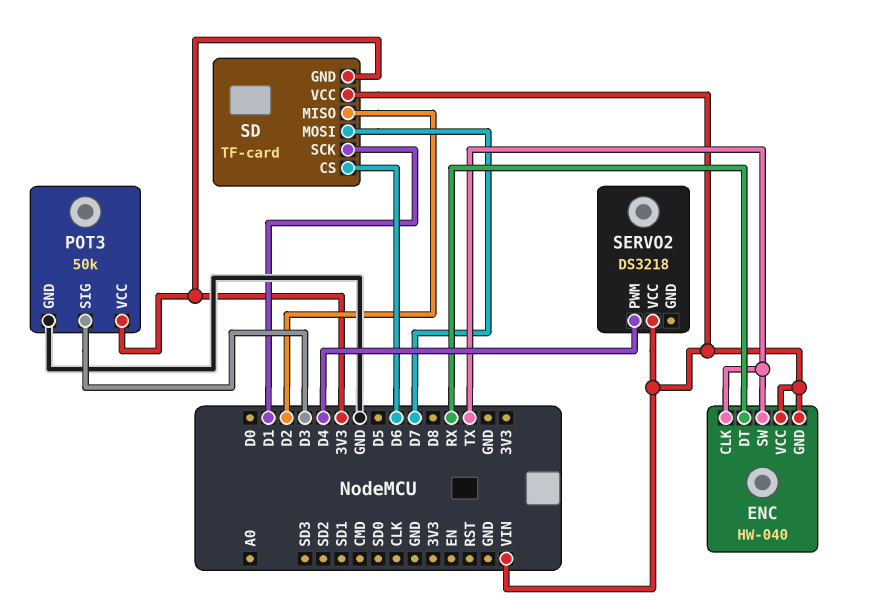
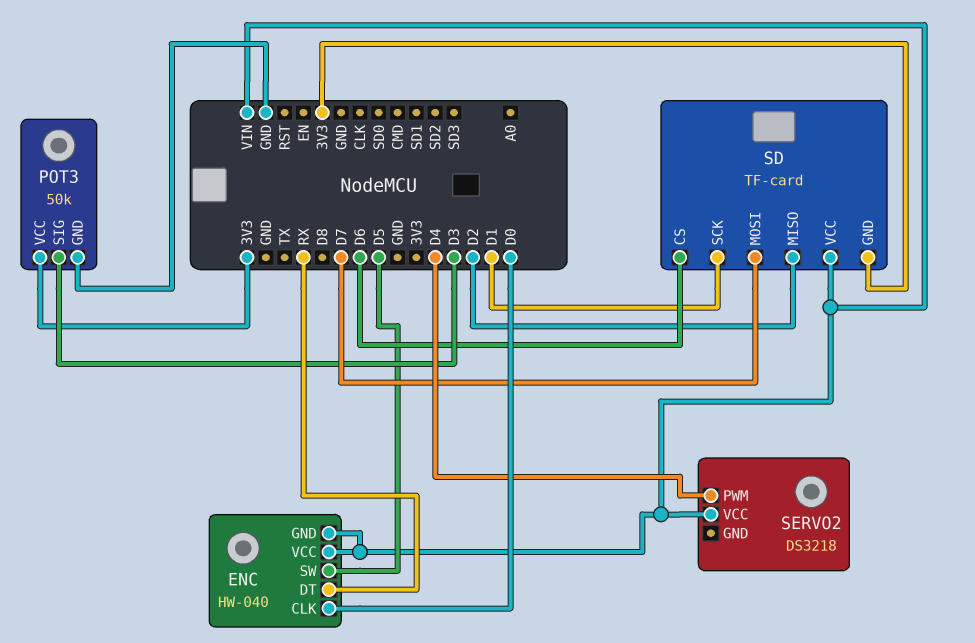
ENC pin CLK: TX -> D0
ENC pin SW: TX -> D5

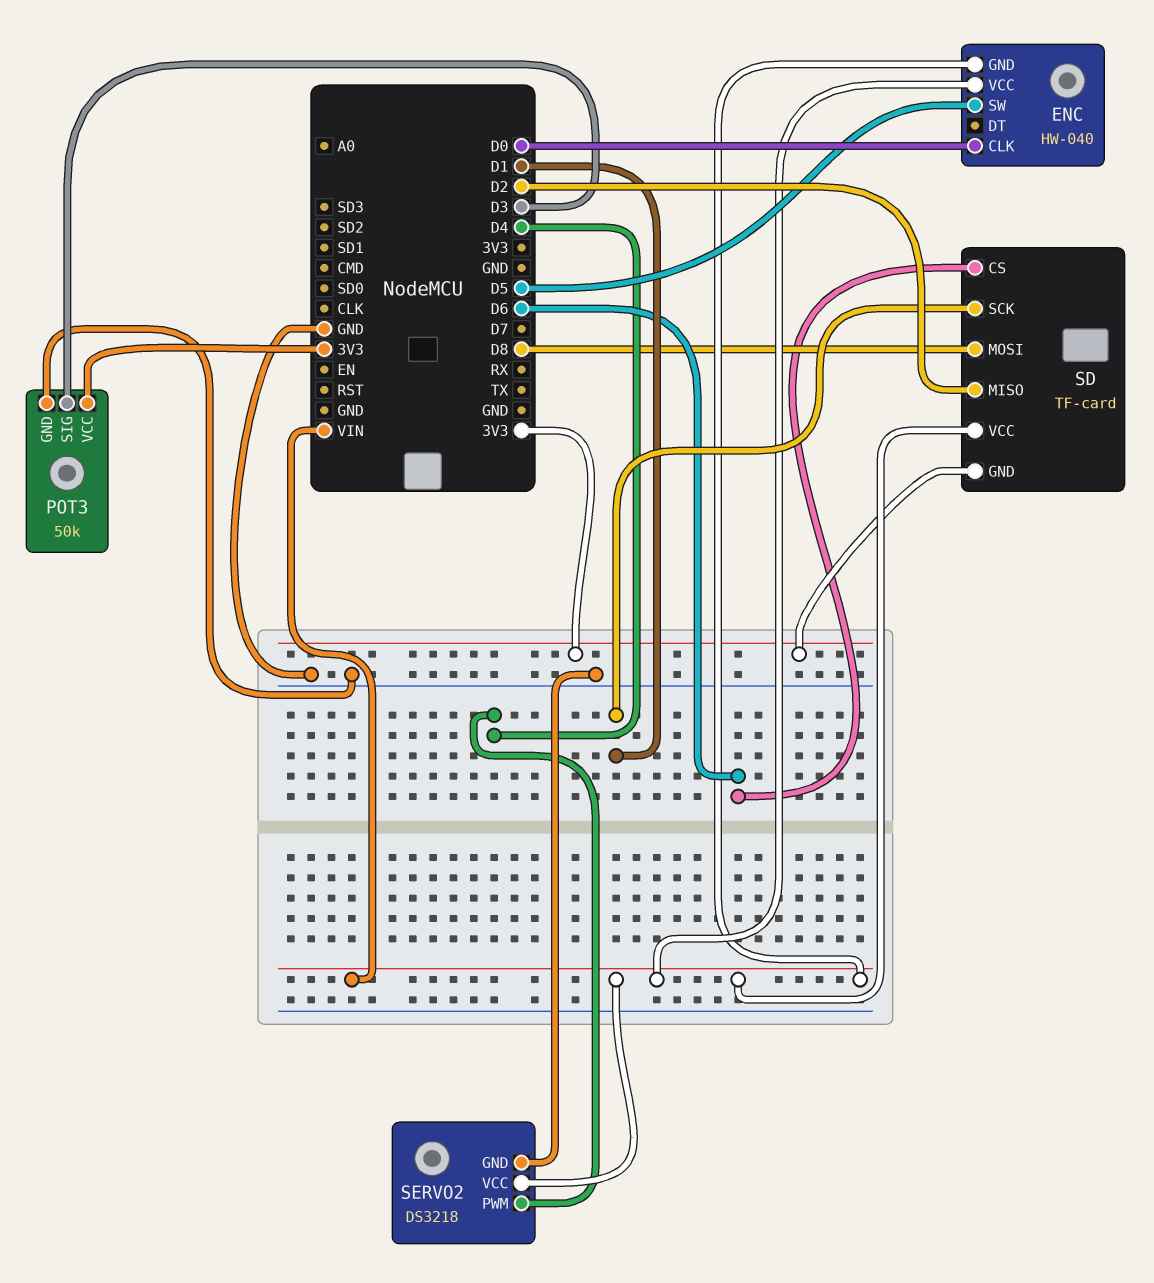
ENC pin DT: RX -> none
SD pin MOSI: D7 -> D8
SERVO2 pin GND: none -> GND

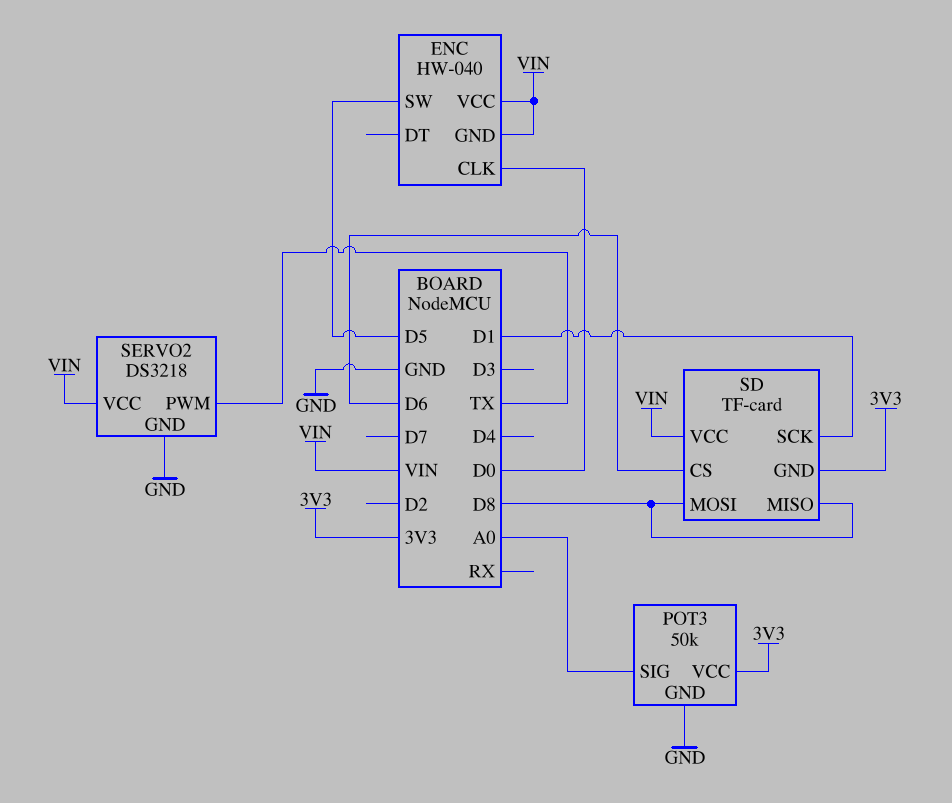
POT3 pin SIG: D3 -> A0
SD pin MISO: D2 -> D8
SERVO2 pin PWM: D4 -> TX

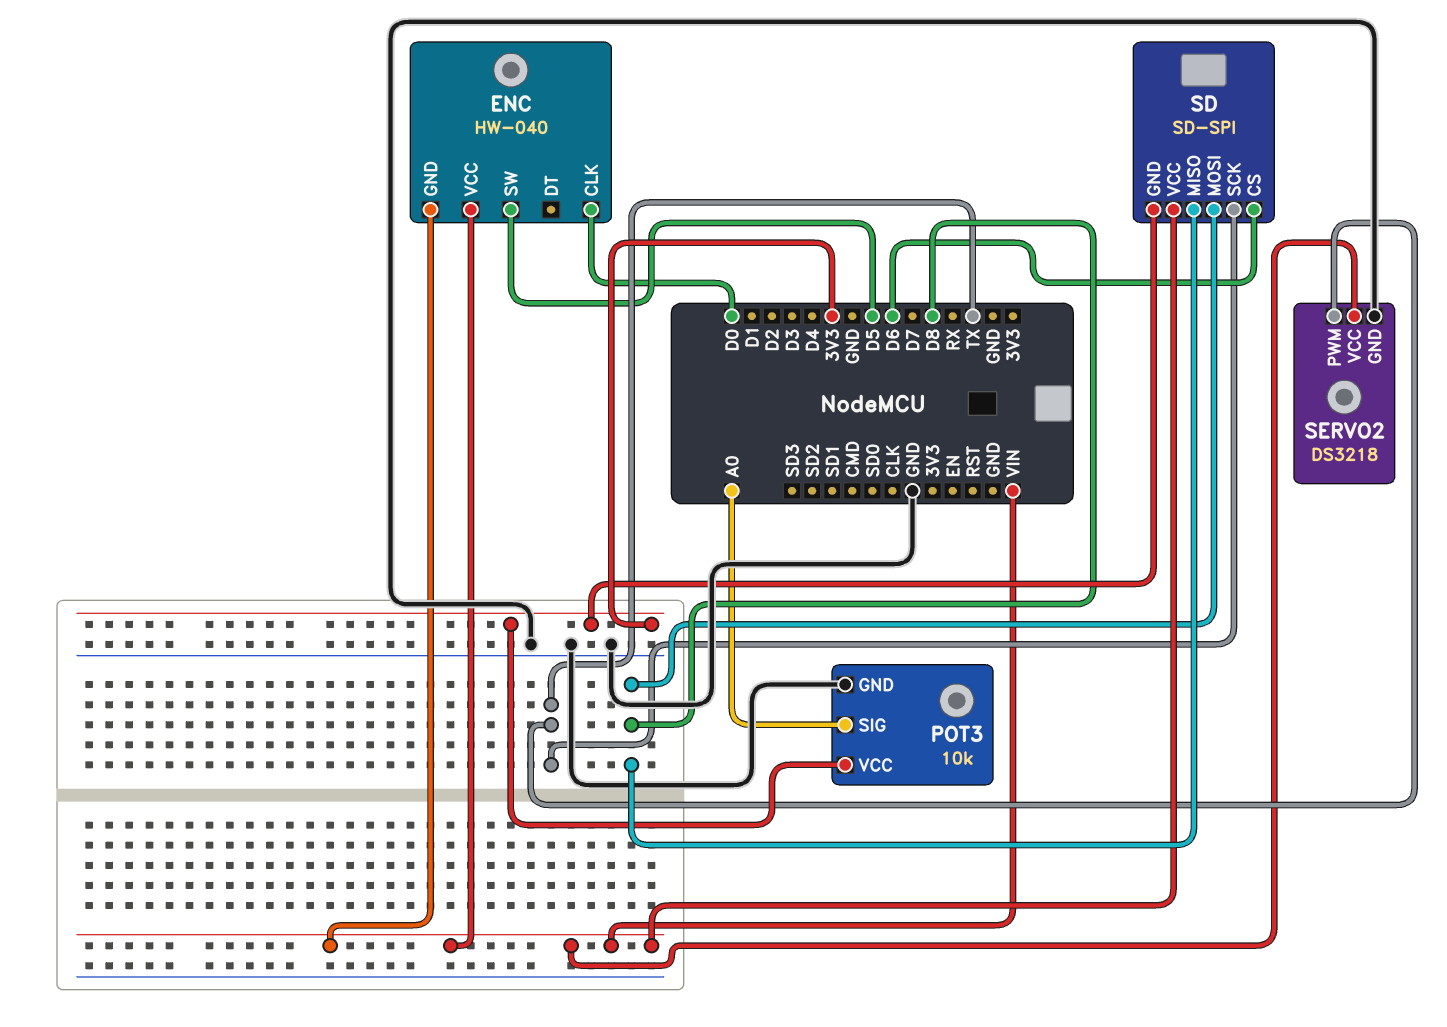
POT3: 50k -> 10k
SD: TF-card -> SD-SPI
SD pin SCK: D1 -> TX

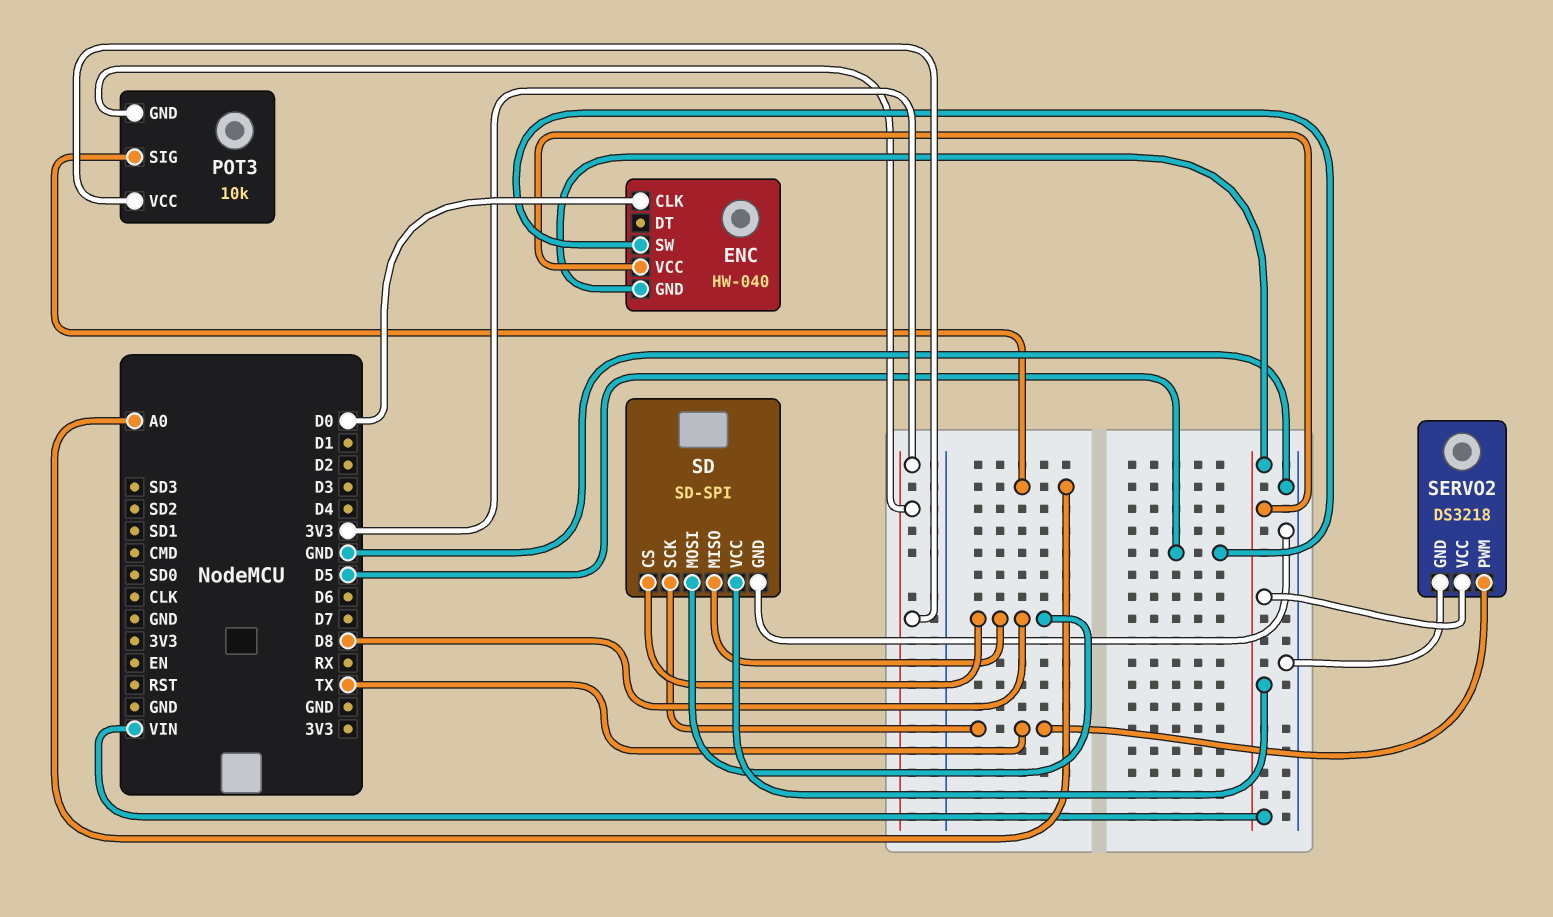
POT3 pin GND: GND -> 3V3
SD pin CS: D6 -> D8
SD pin GND: 3V3 -> GND

